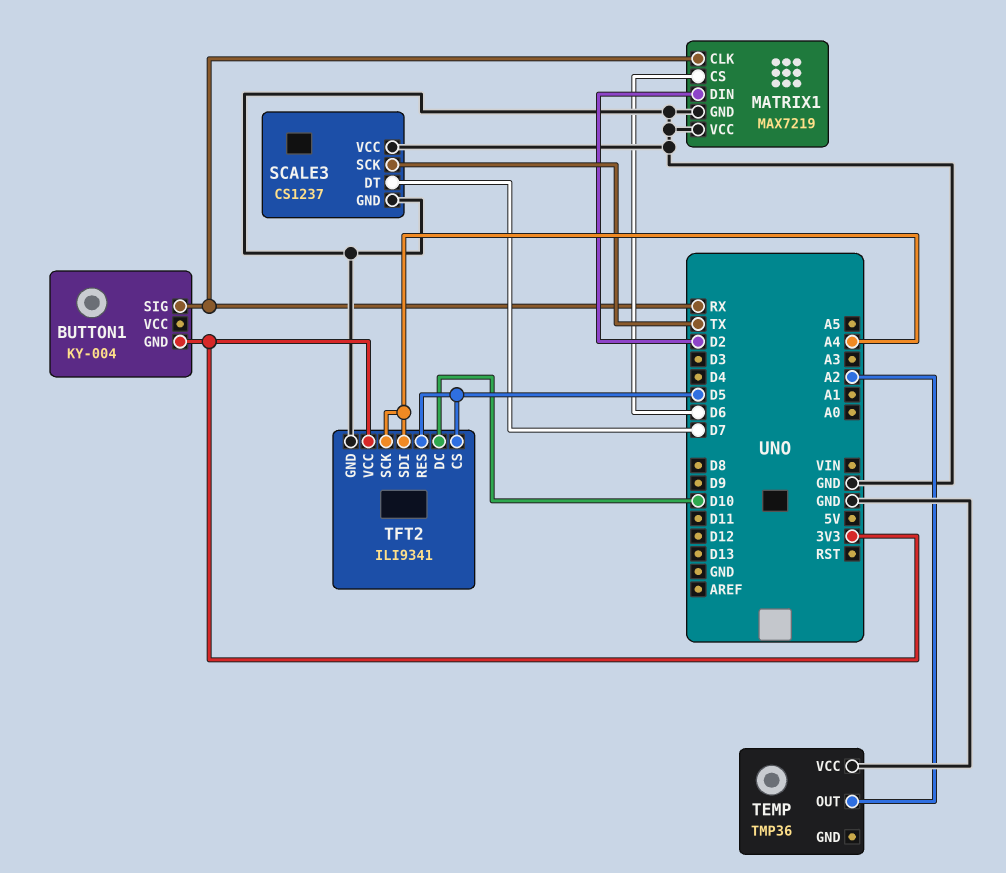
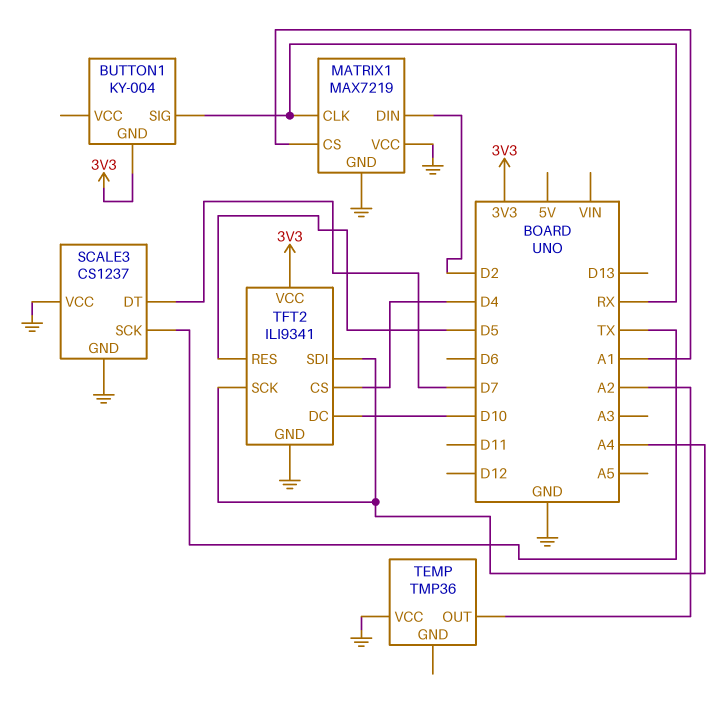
MATRIX1 pin CS: D6 -> A1
TFT2 pin CS: D5 -> D4

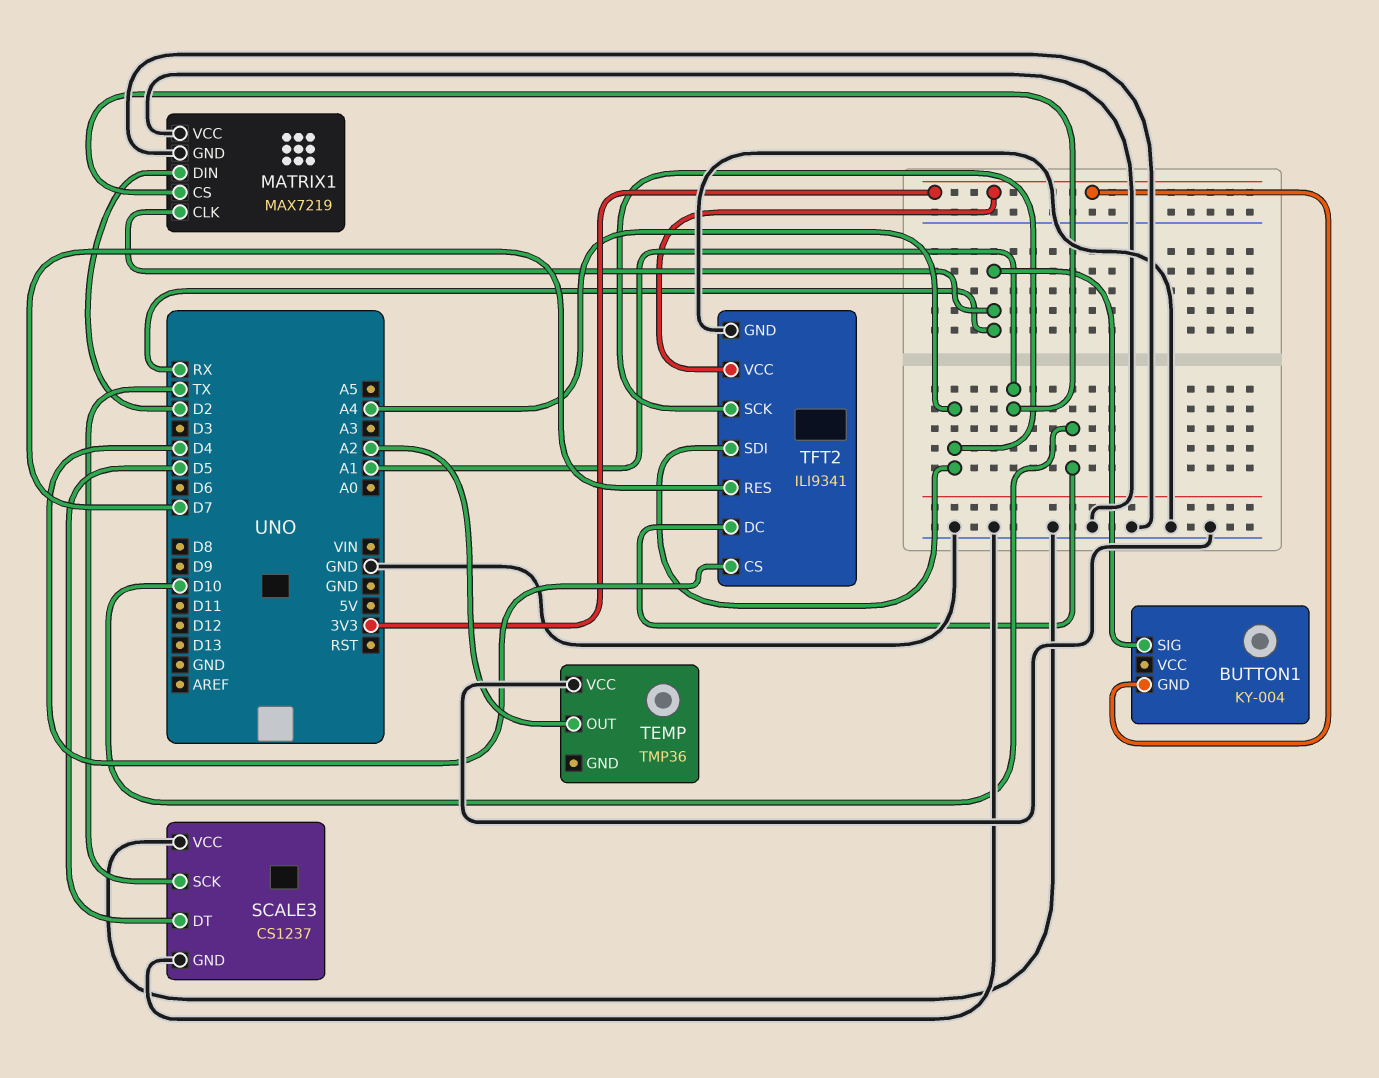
SCALE3 pin DT: D7 -> D5
TFT2 pin RES: D5 -> D7

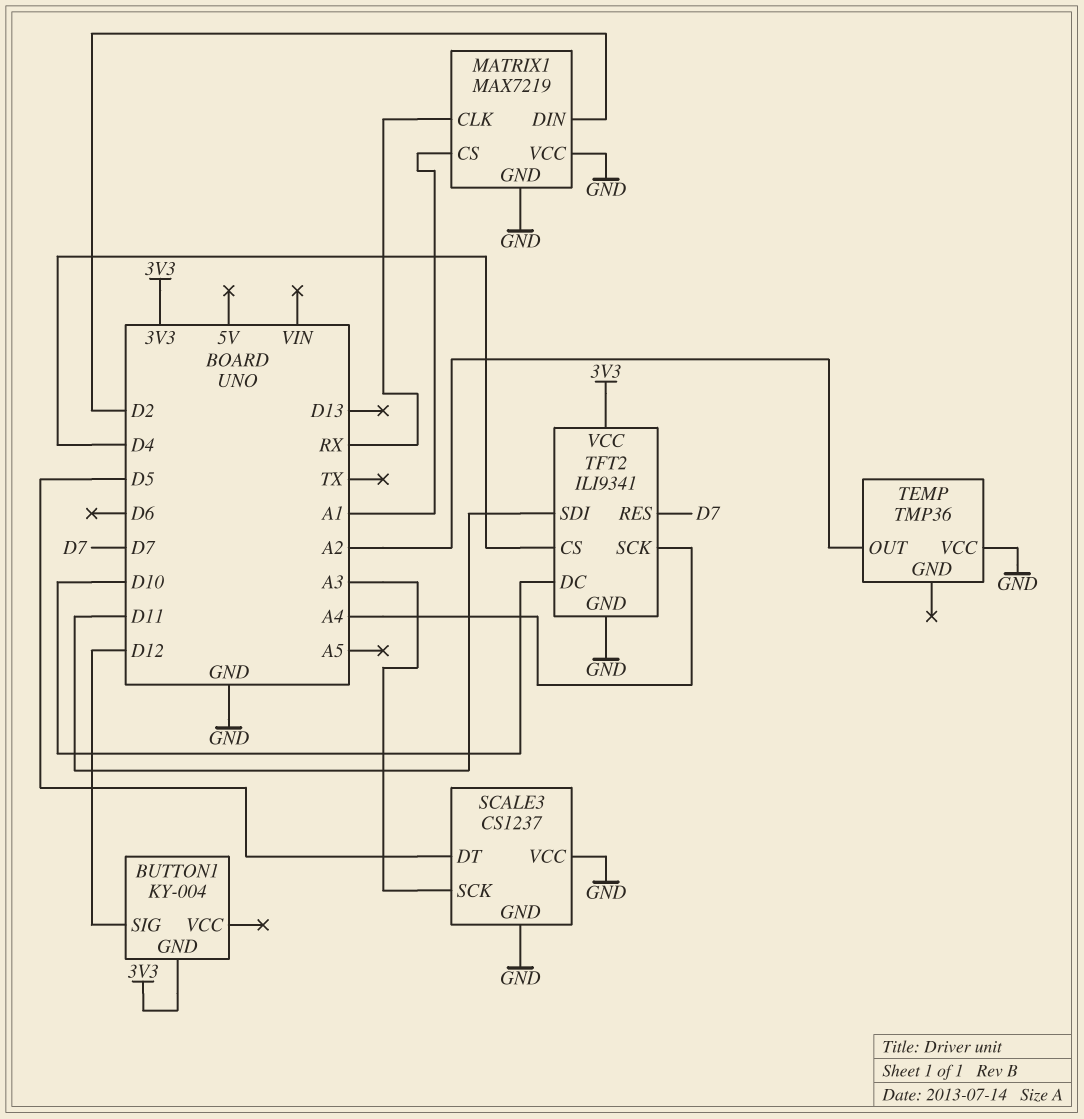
BUTTON1 pin SIG: RX -> D12
SCALE3 pin SCK: TX -> A3
TFT2 pin SDI: A4 -> D11

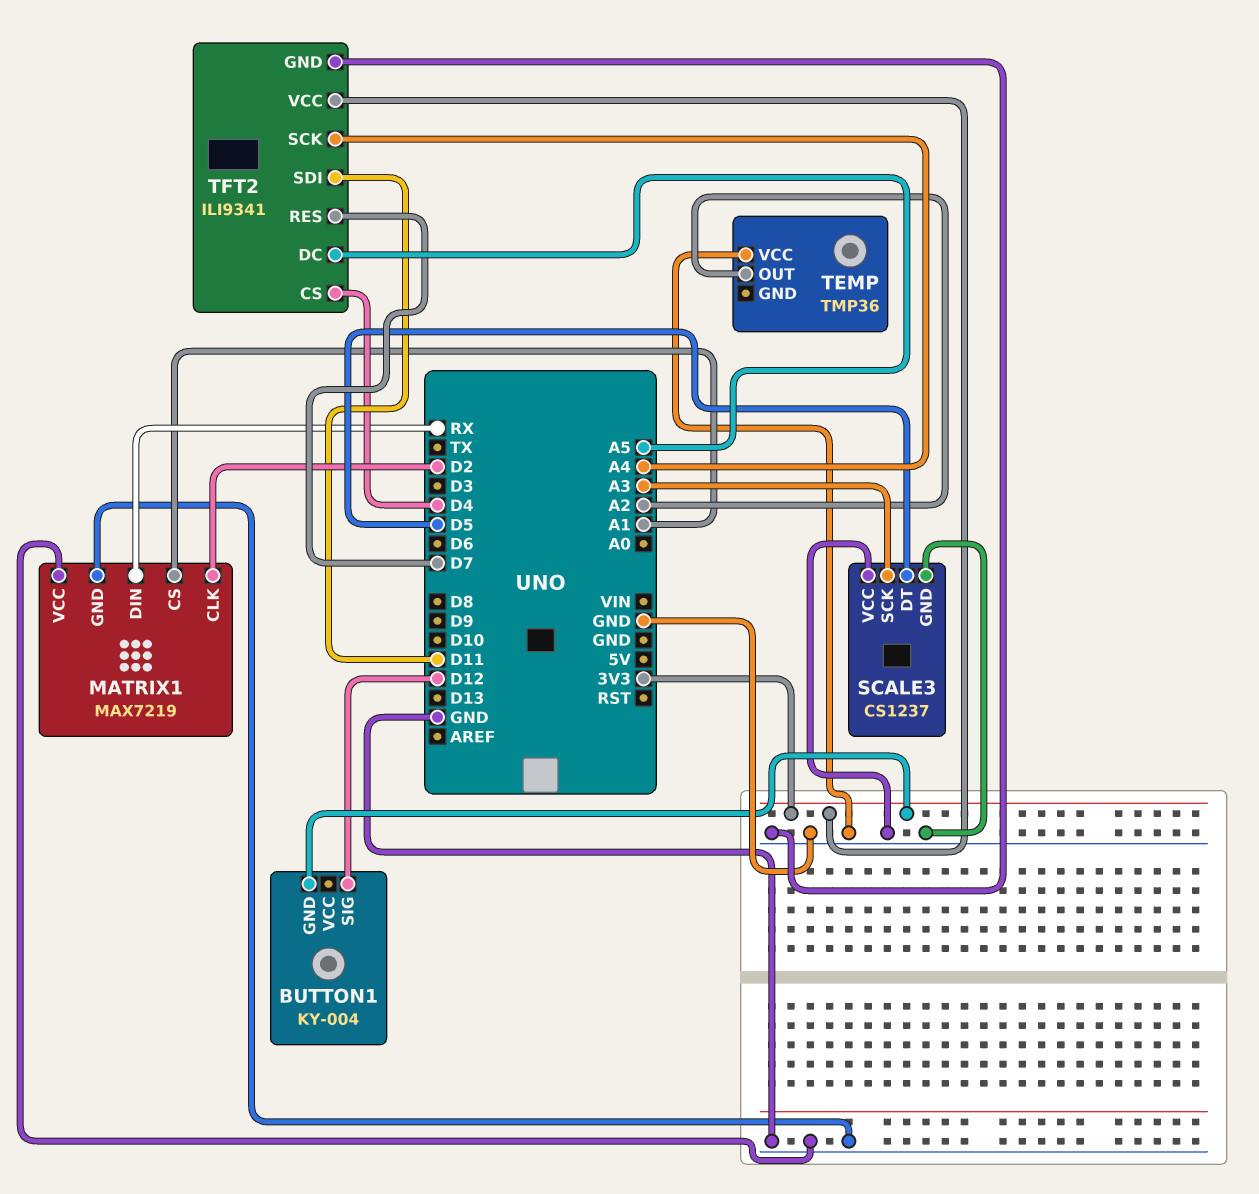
MATRIX1 pin CLK: RX -> D2
MATRIX1 pin DIN: D2 -> RX
TFT2 pin DC: D10 -> A5

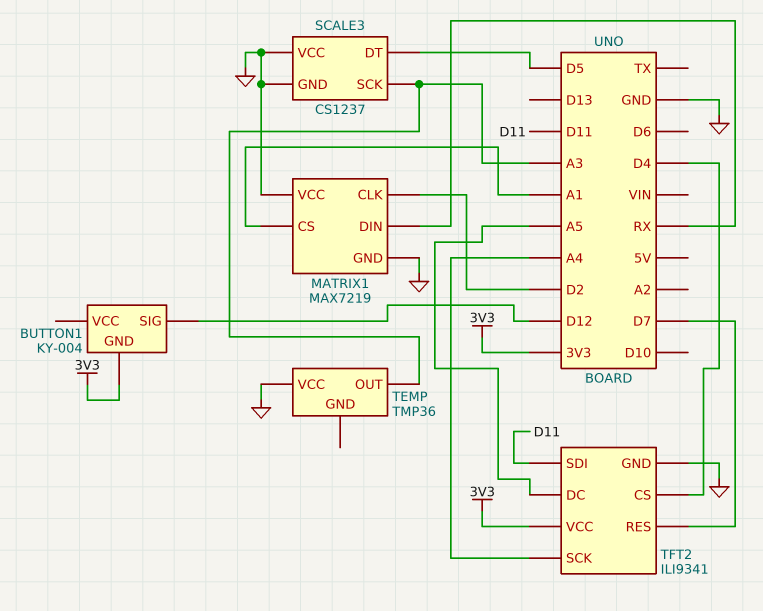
TEMP pin OUT: A2 -> A3

